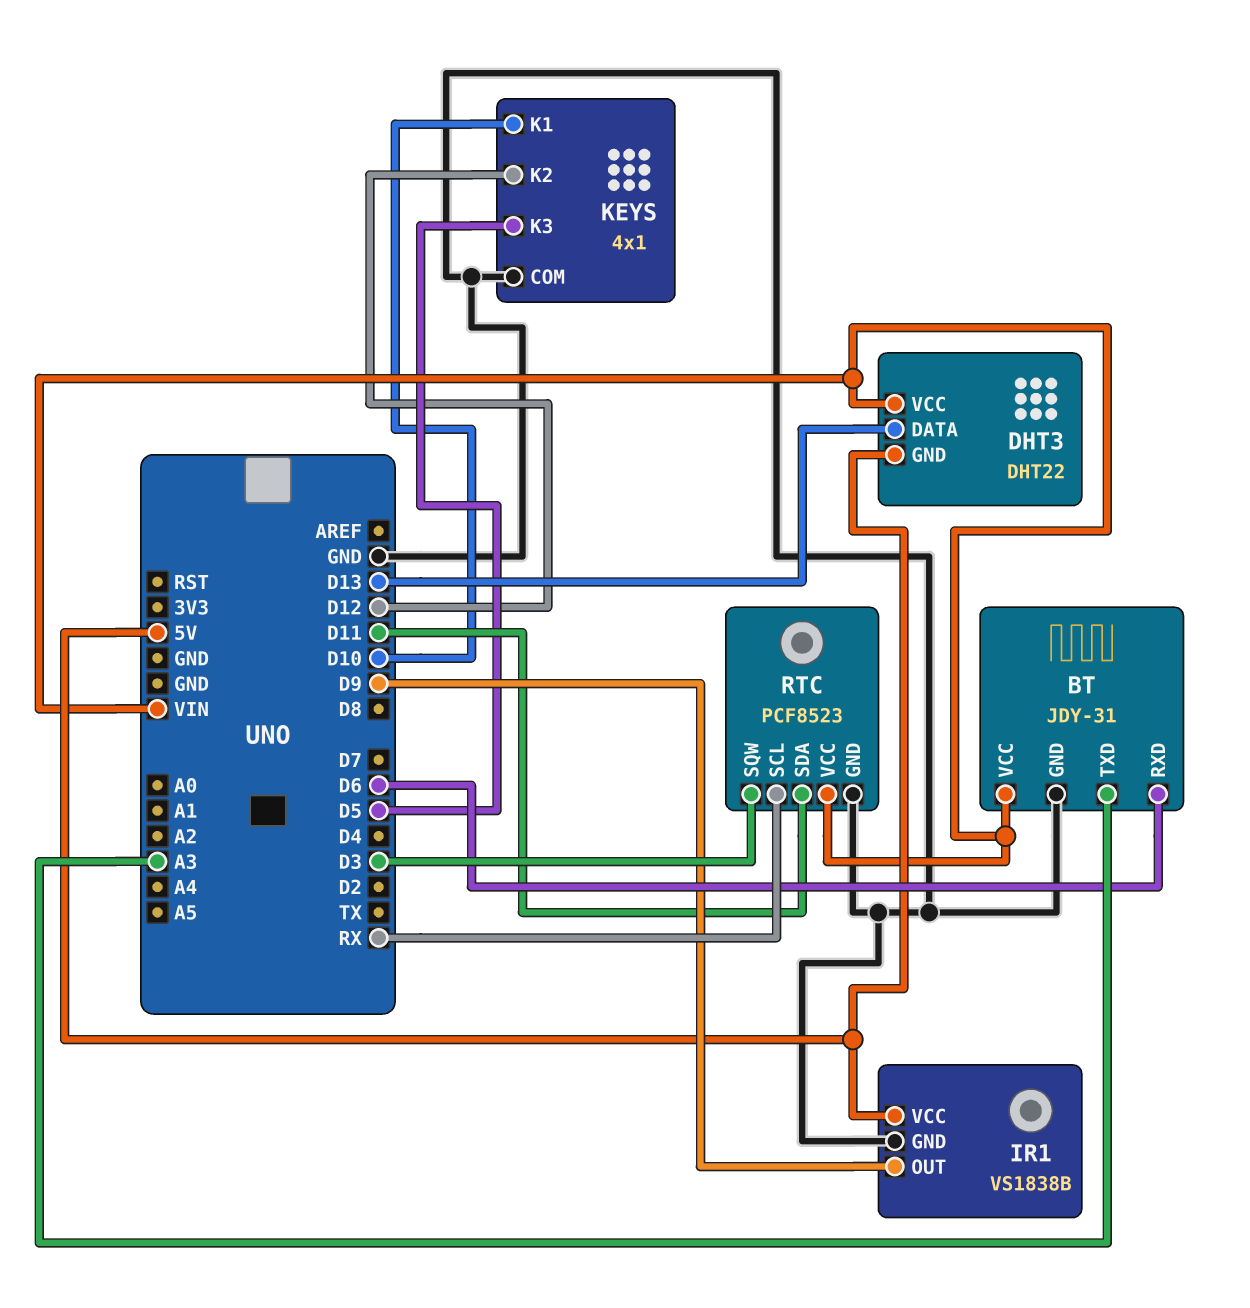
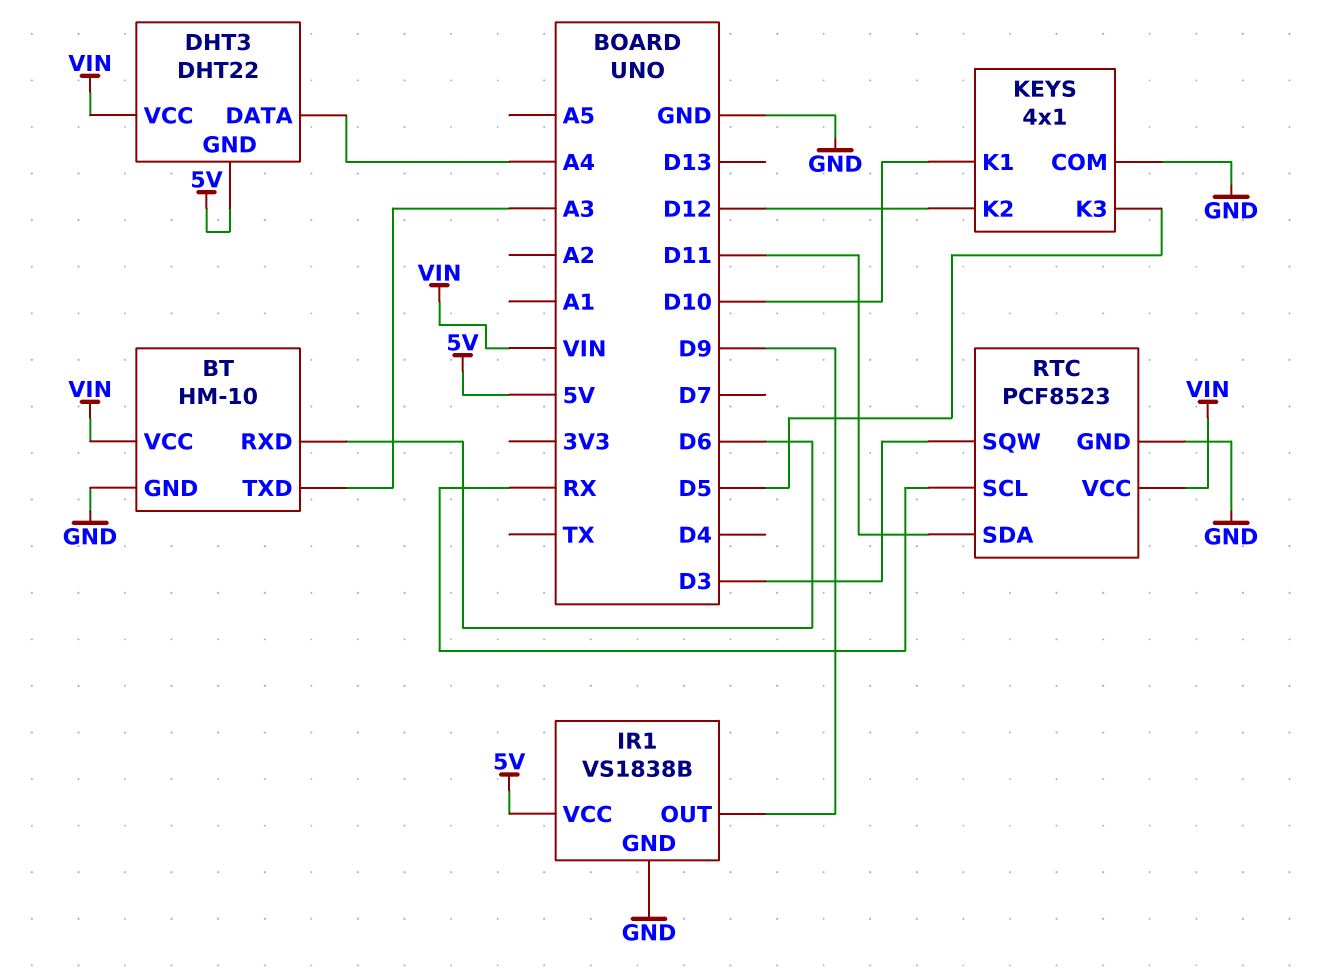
BT: JDY-31 -> HM-10
DHT3 pin DATA: D13 -> A4

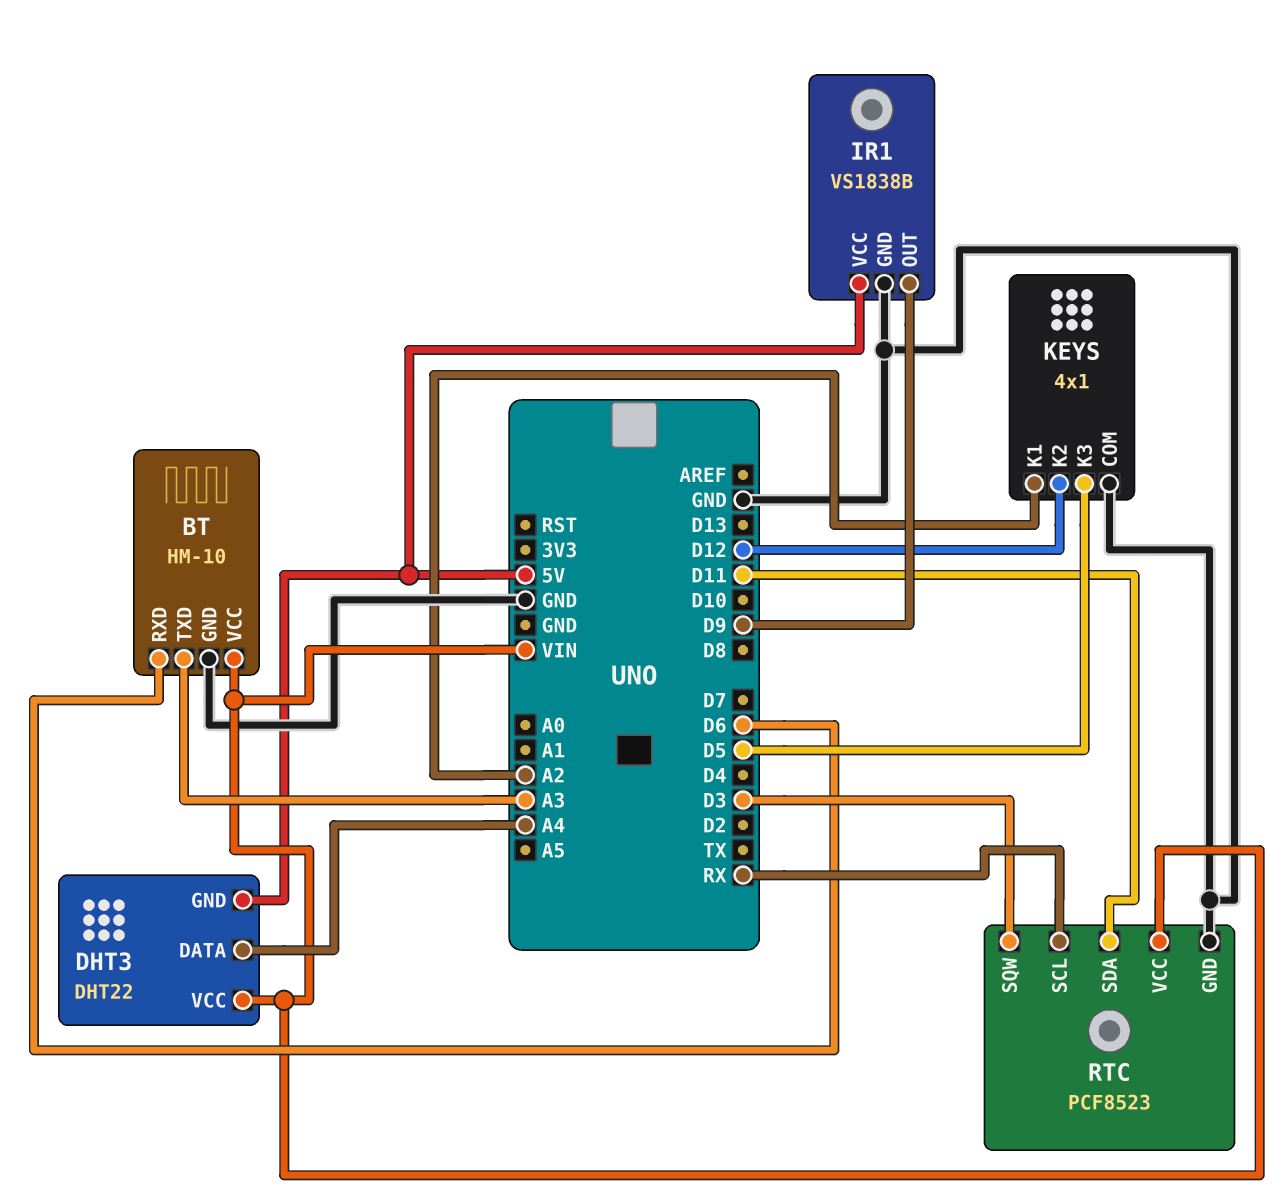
KEYS pin K1: D10 -> A2

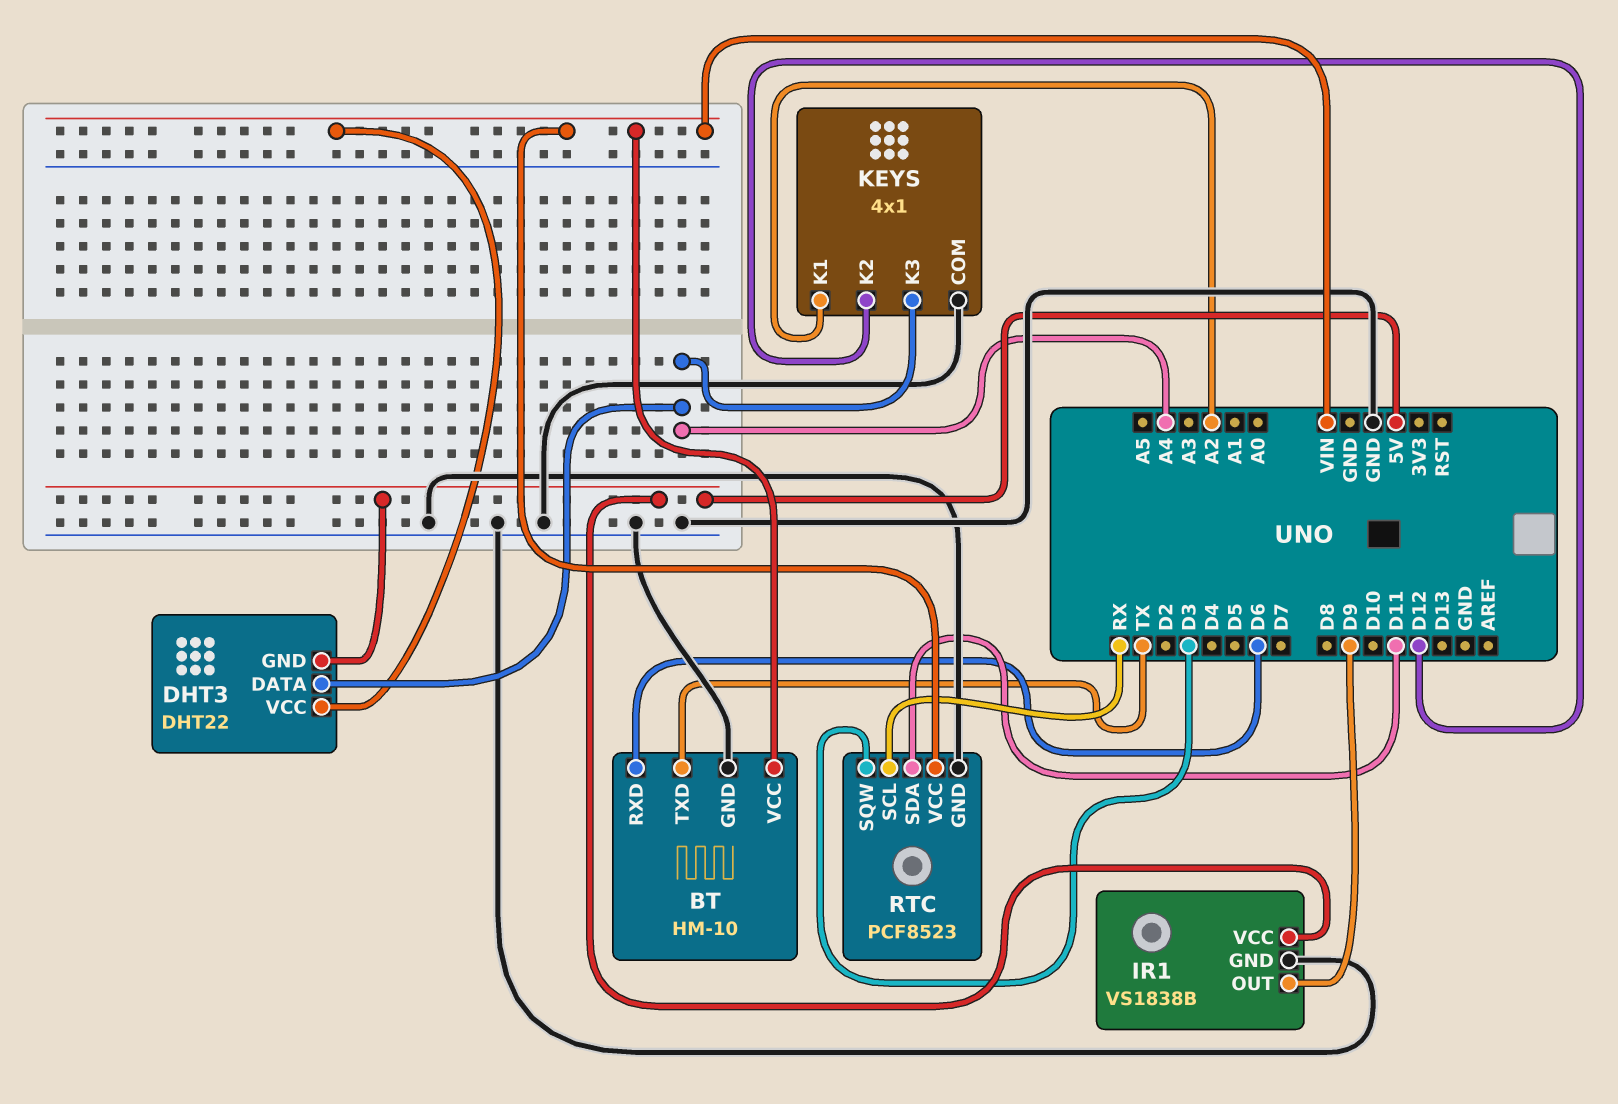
BT pin TXD: A3 -> TX
KEYS pin K3: D5 -> A4

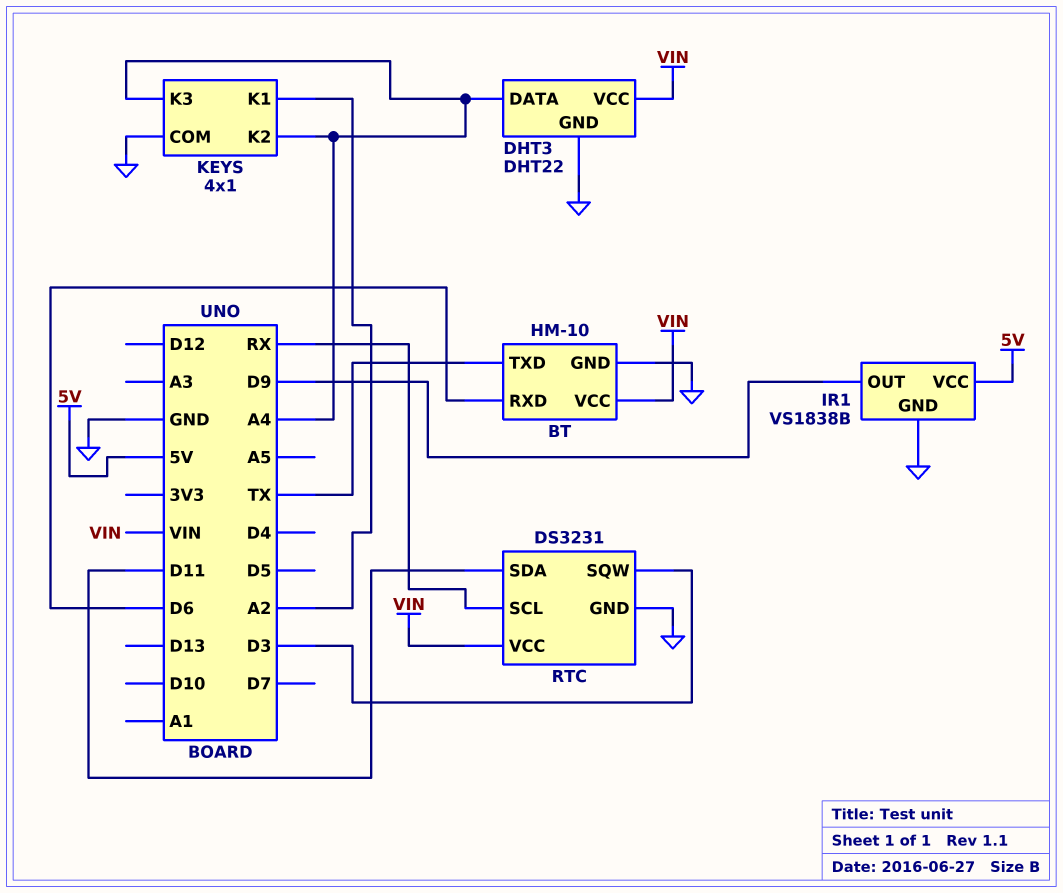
DHT3 pin GND: 5V -> GND
KEYS pin K2: D12 -> A4
RTC: PCF8523 -> DS3231

